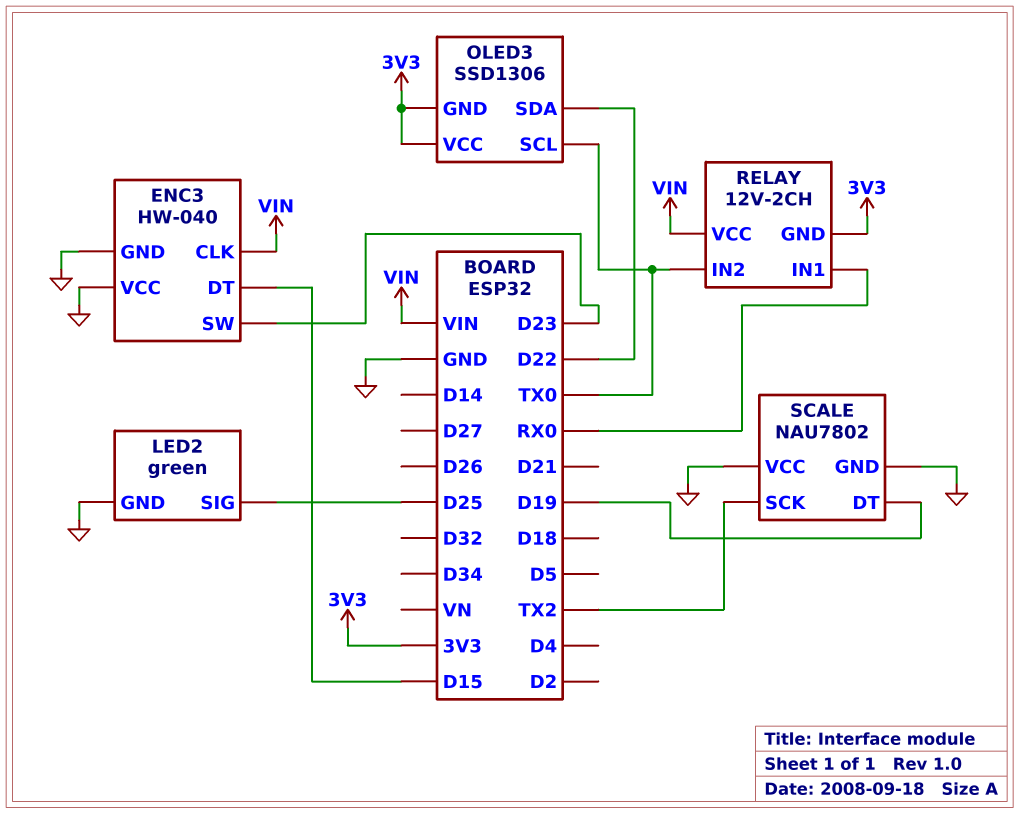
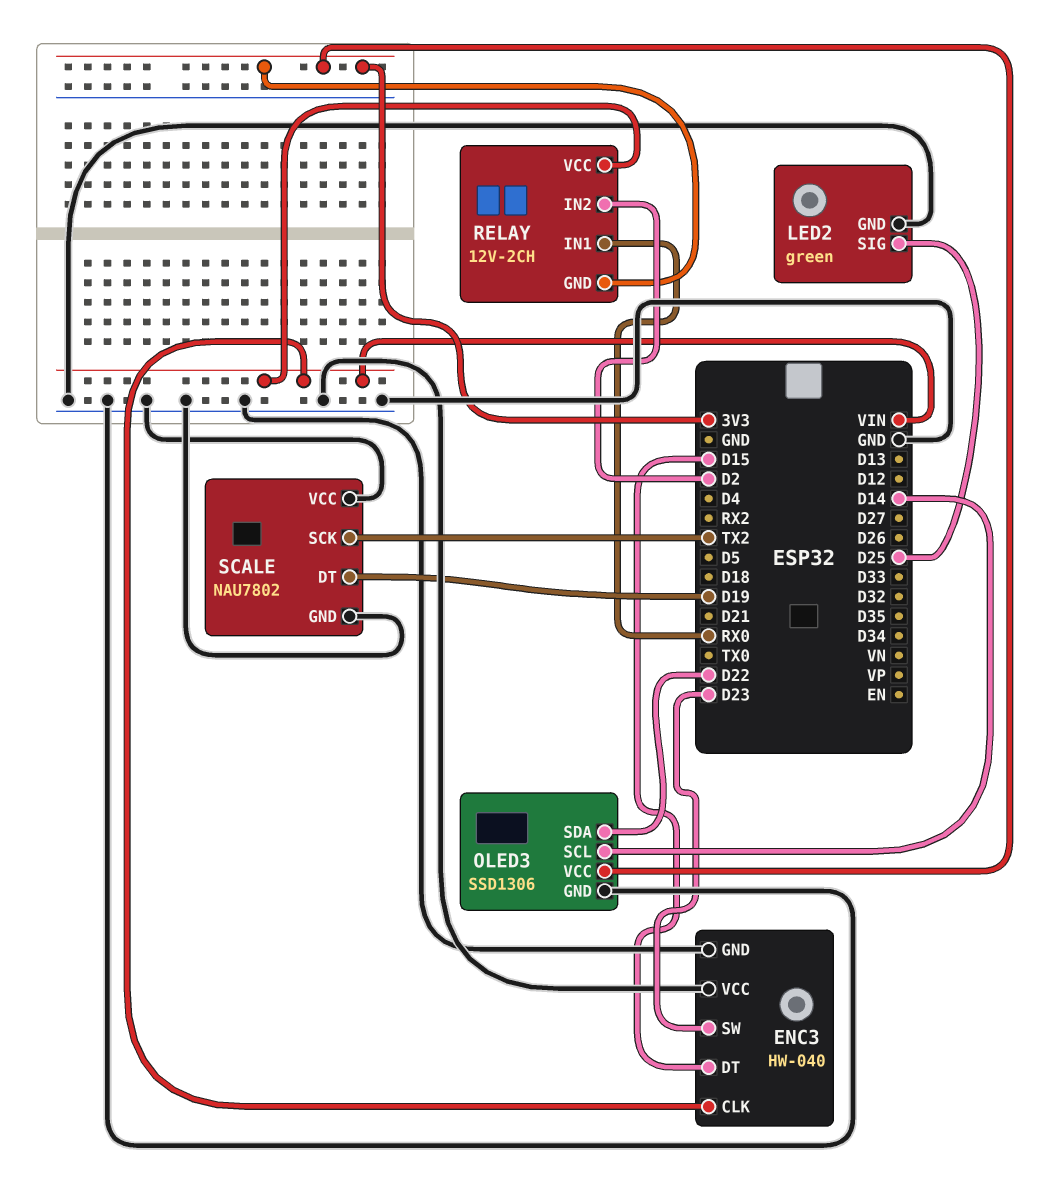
OLED3 pin GND: 3V3 -> GND
OLED3 pin SCL: TX0 -> D14
RELAY pin IN2: TX0 -> D2

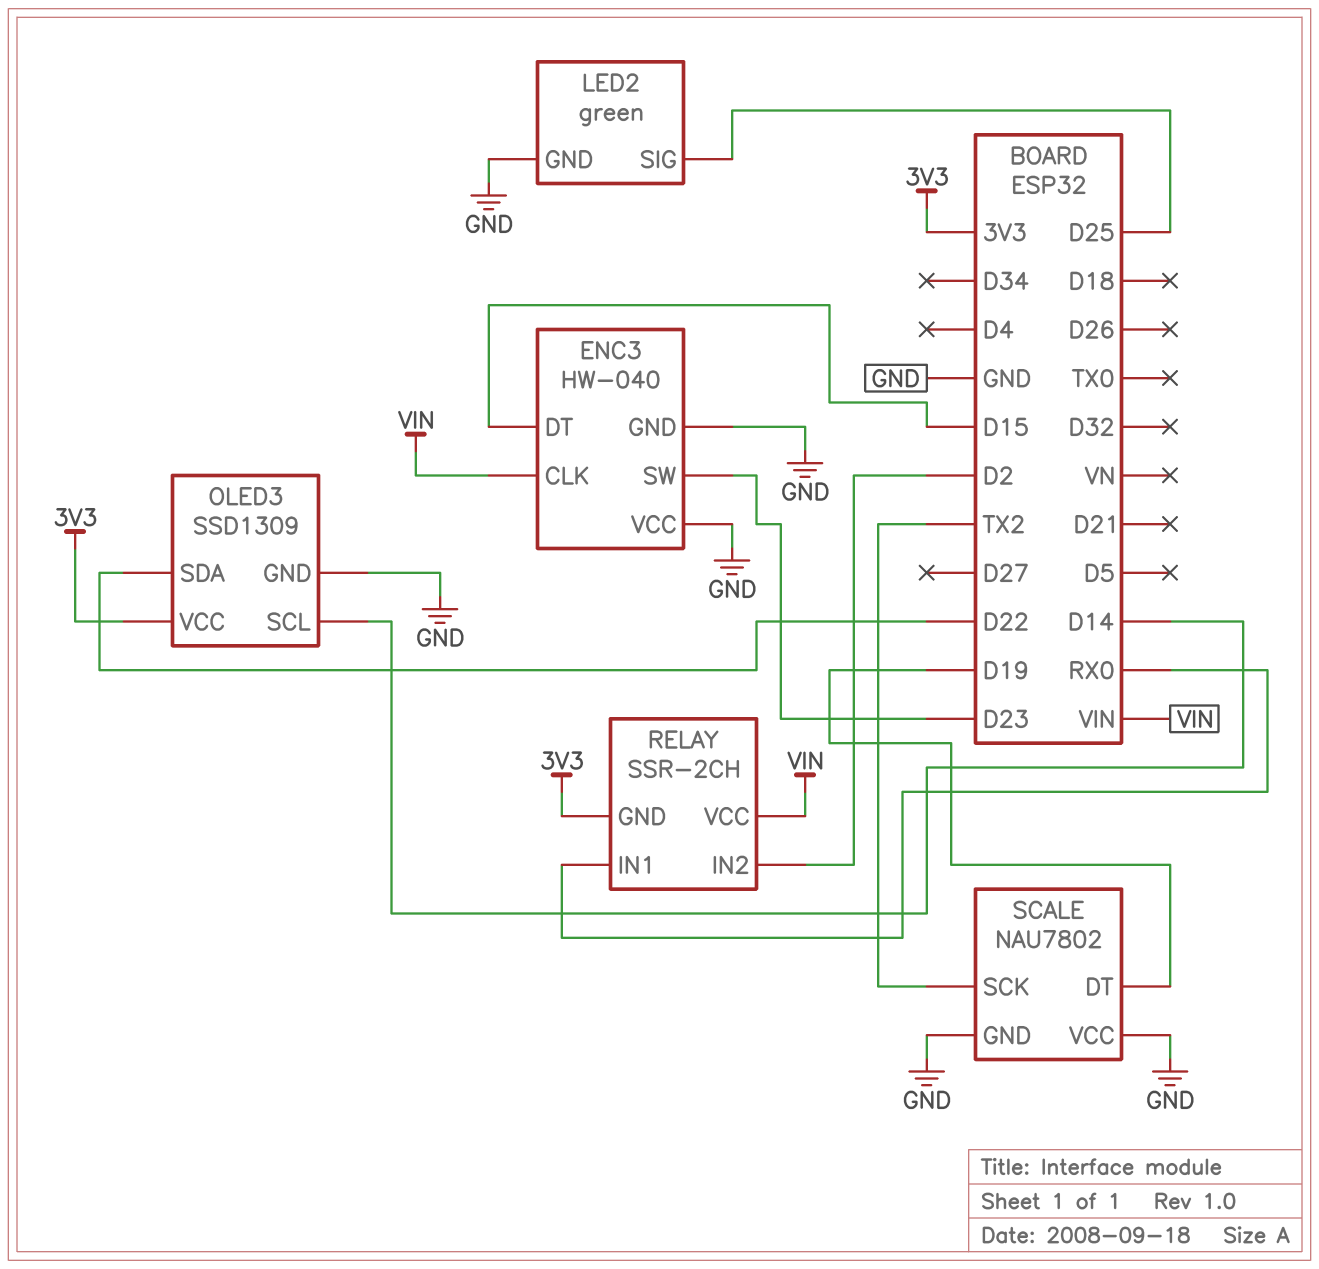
OLED3: SSD1306 -> SSD1309
RELAY: 12V-2CH -> SSR-2CH

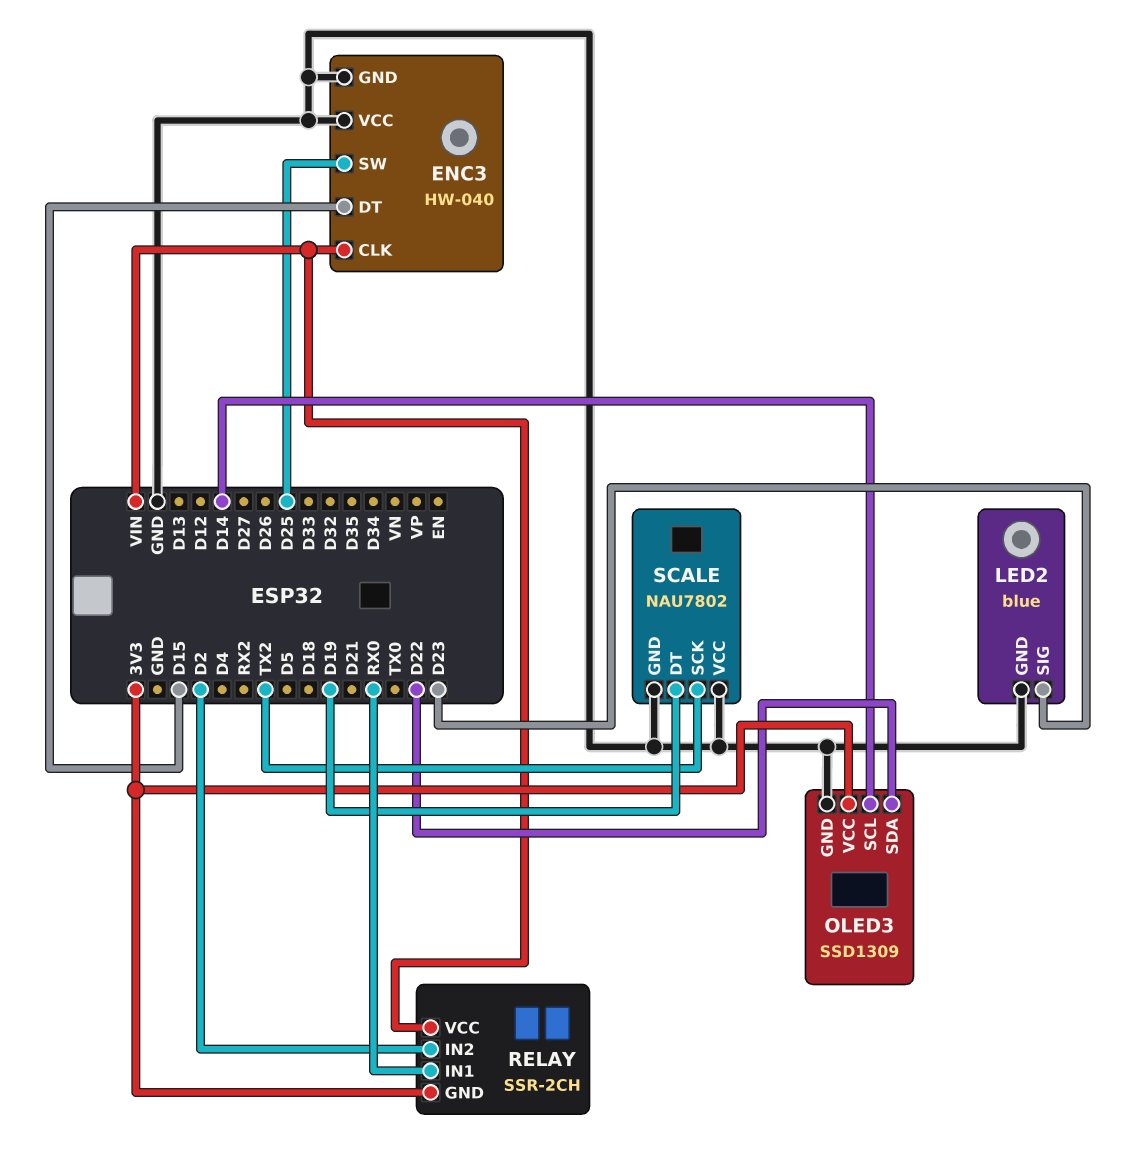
ENC3 pin SW: D23 -> D25
LED2: green -> blue
LED2 pin SIG: D25 -> D23

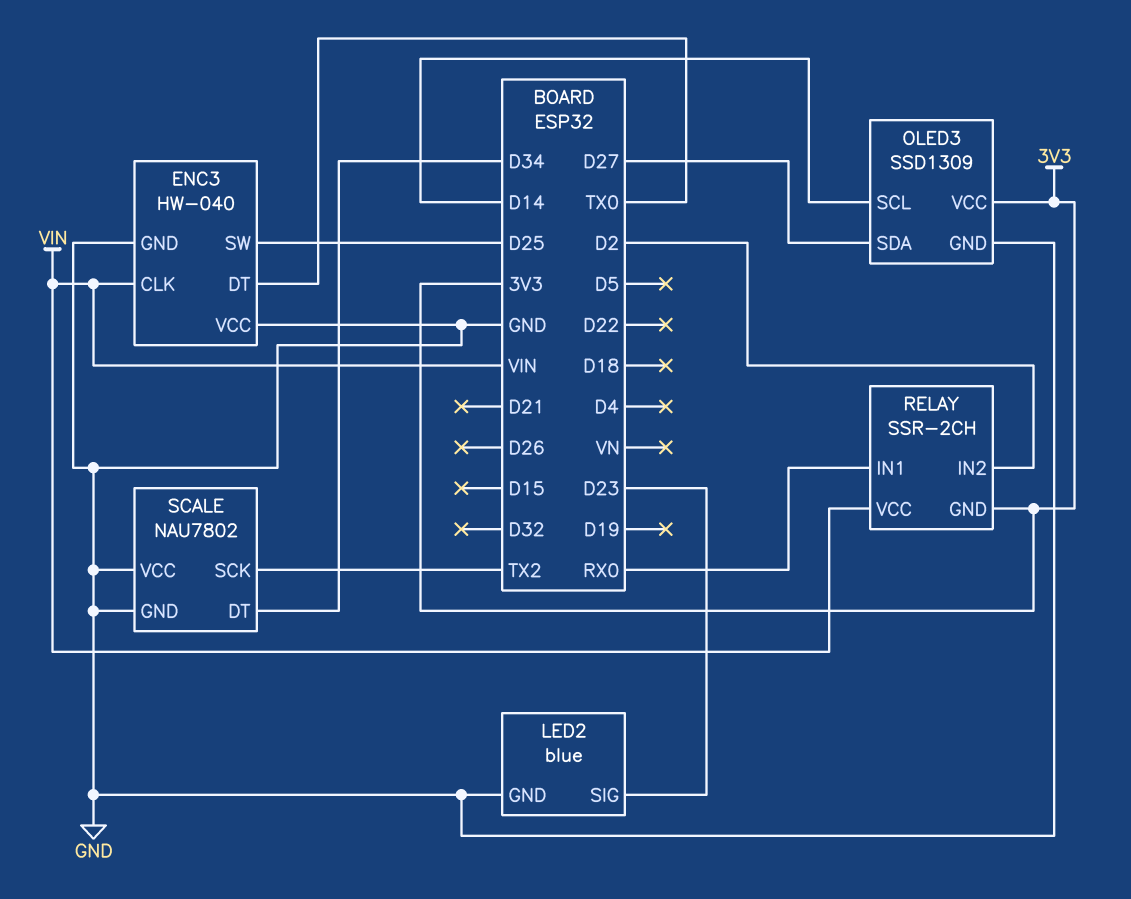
ENC3 pin DT: D15 -> TX0
OLED3 pin SDA: D22 -> D27
SCALE pin DT: D19 -> D34

